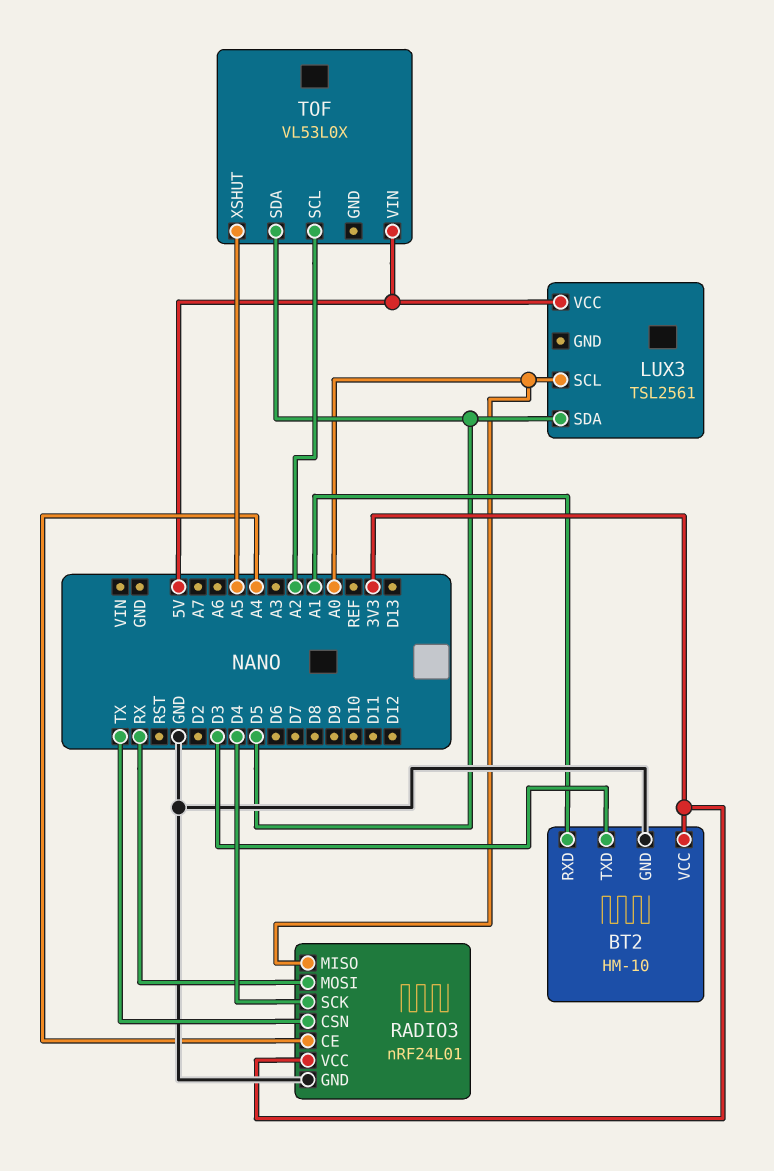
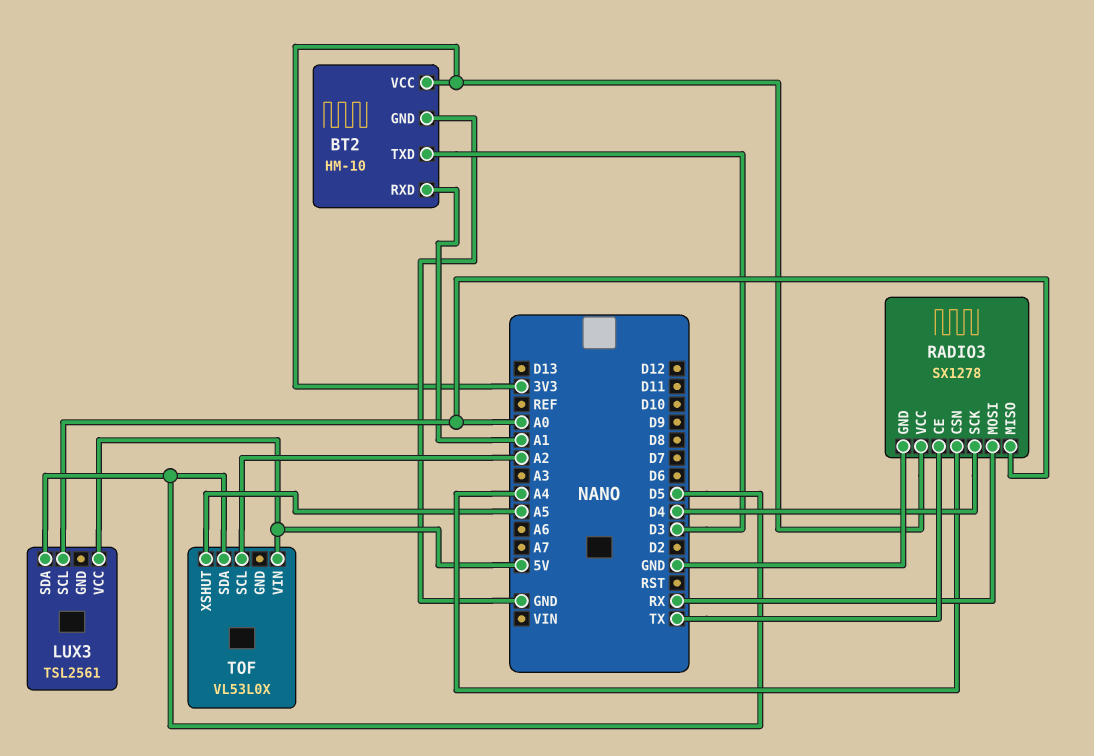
RADIO3: nRF24L01 -> SX1278
RADIO3 pin CE: A4 -> TX
RADIO3 pin CSN: TX -> A4

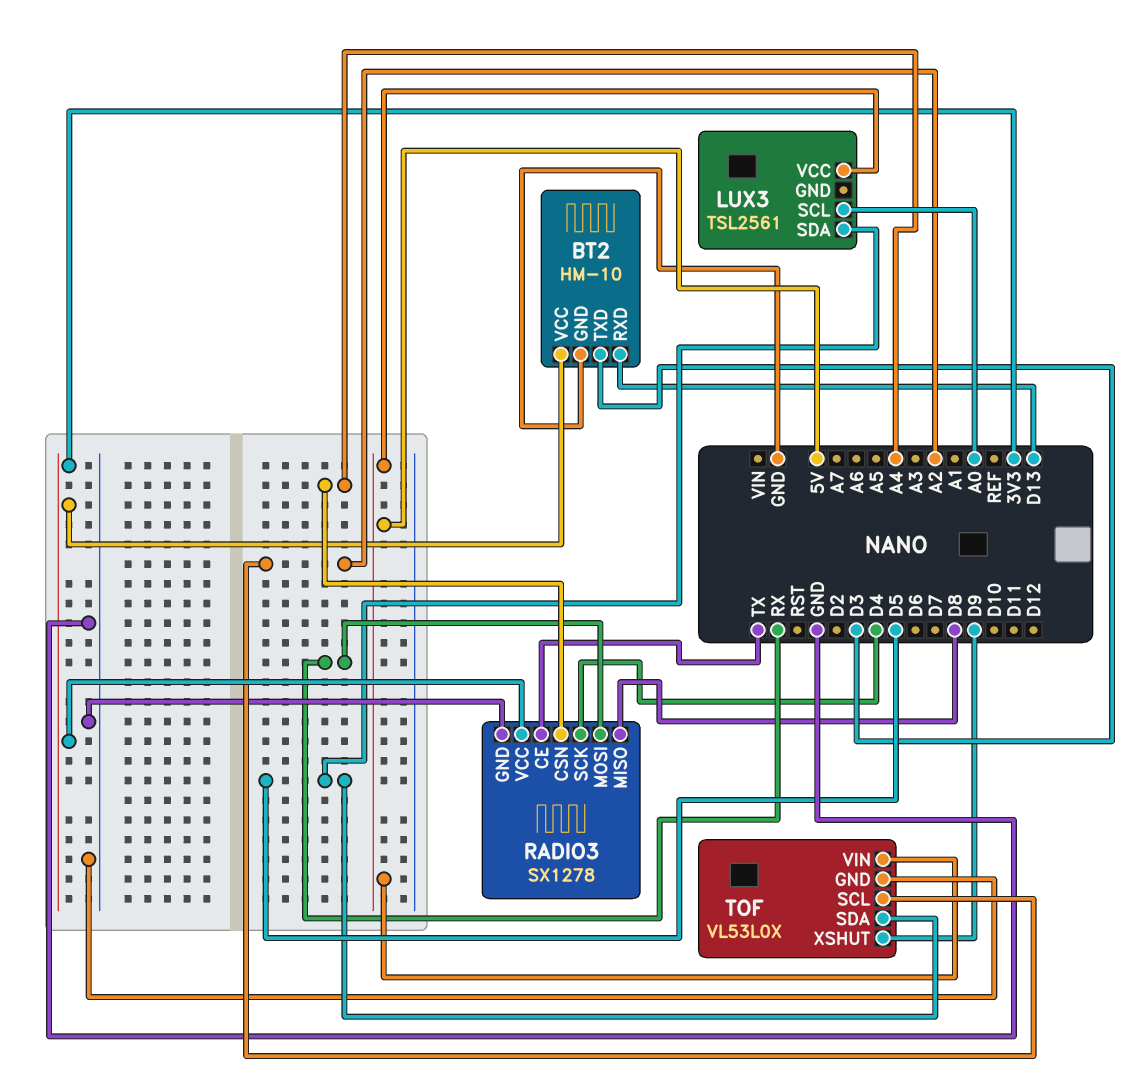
BT2 pin RXD: A1 -> D13
RADIO3 pin MISO: A0 -> D8
TOF pin GND: none -> GND
TOF pin XSHUT: A5 -> D9

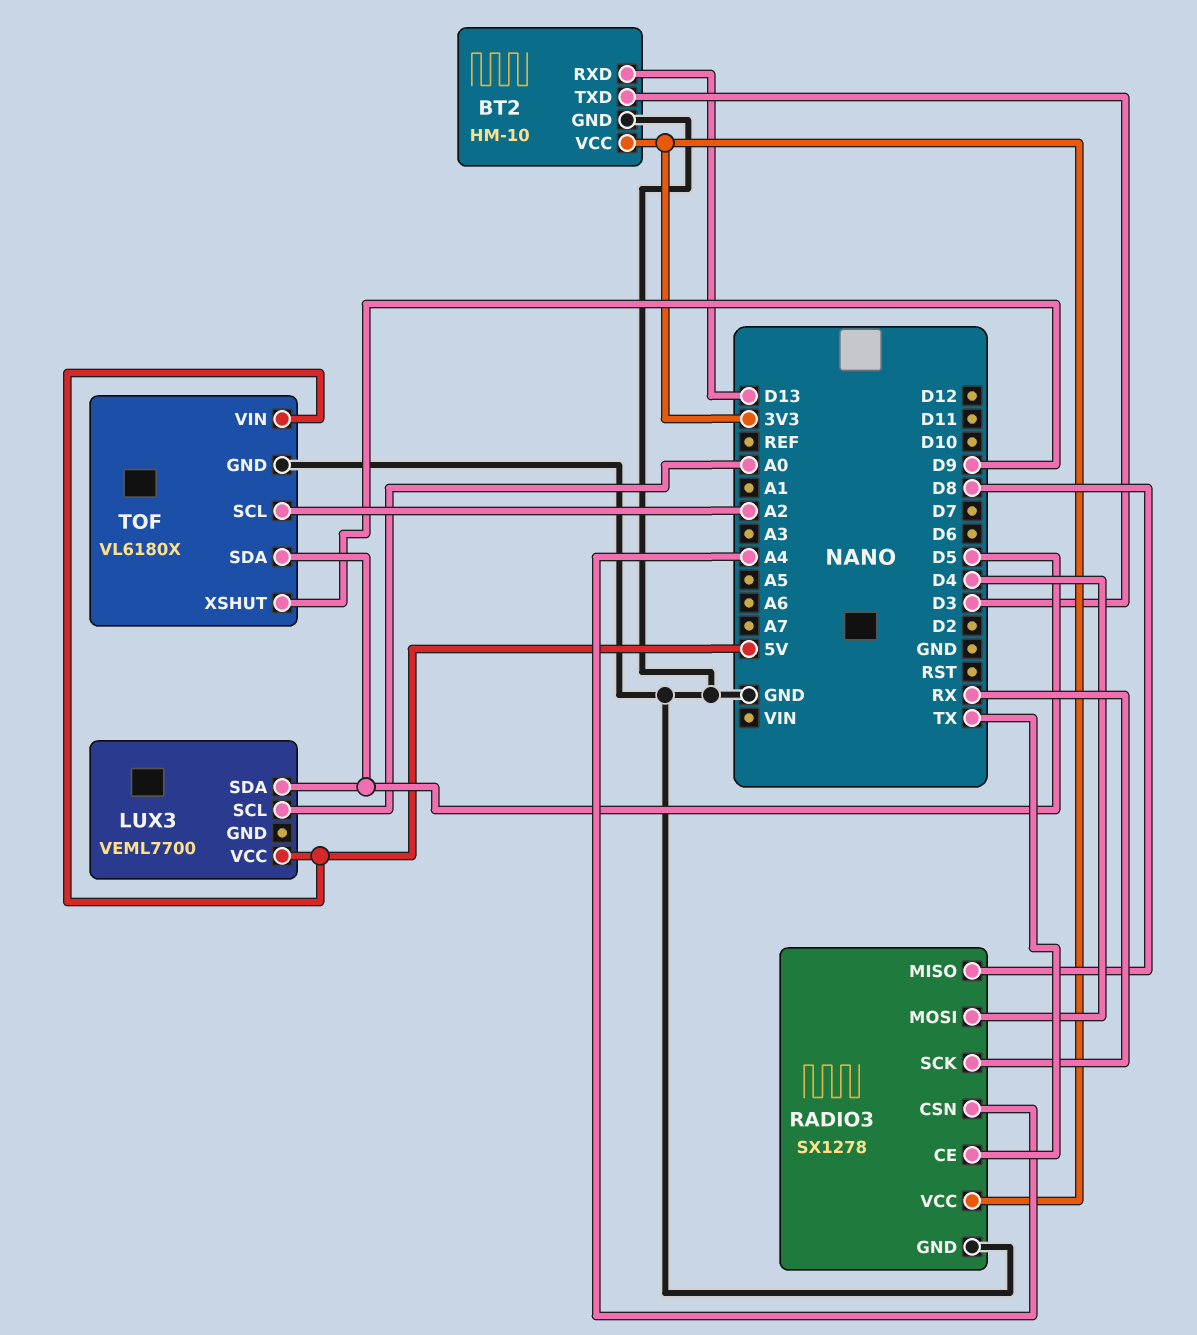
LUX3: TSL2561 -> VEML7700
RADIO3 pin MOSI: RX -> D4
RADIO3 pin SCK: D4 -> RX
TOF: VL53L0X -> VL6180X

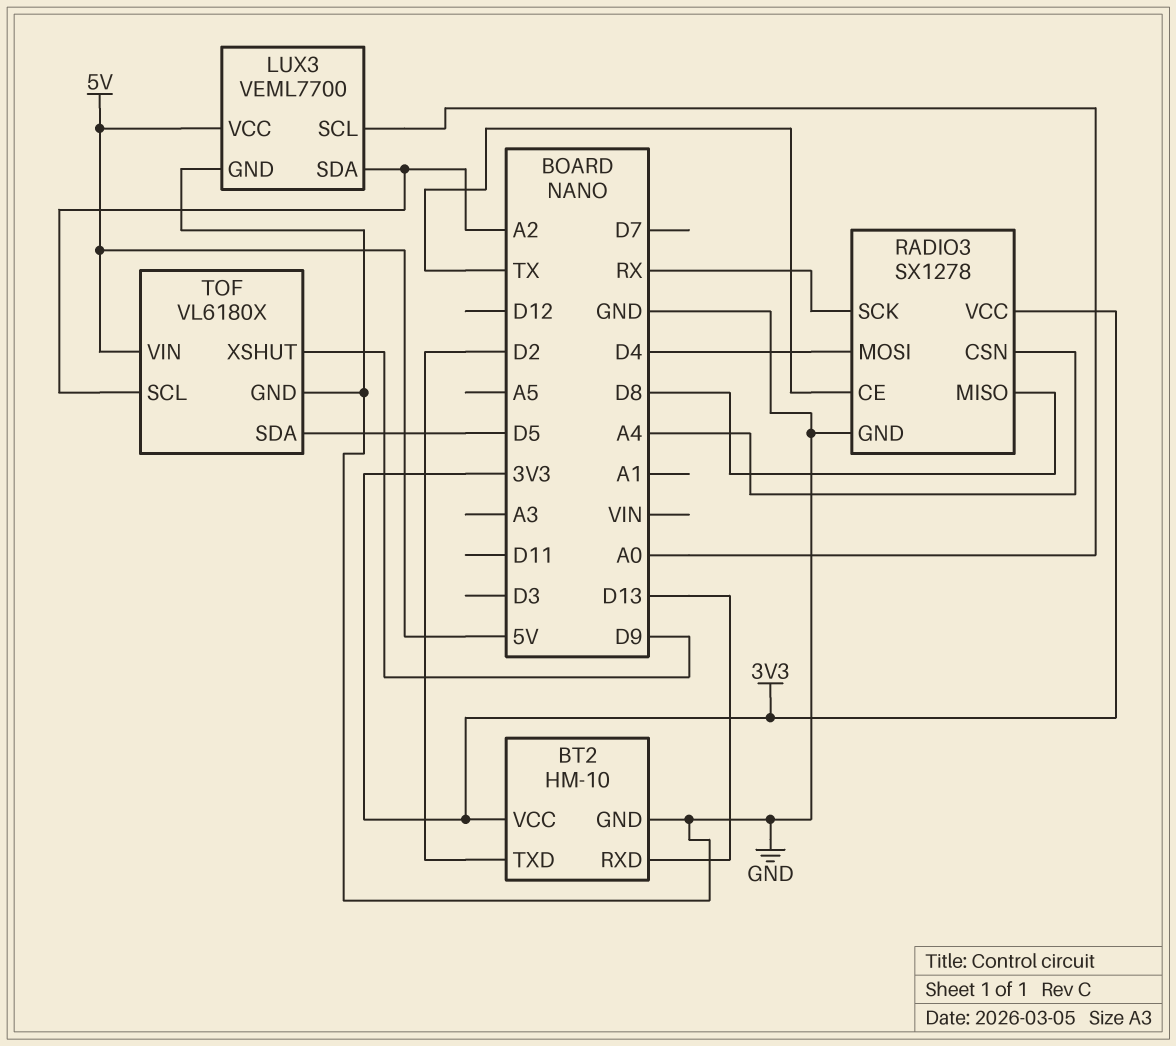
BT2 pin TXD: D3 -> D2
LUX3 pin GND: none -> GND
LUX3 pin SDA: D5 -> A2

